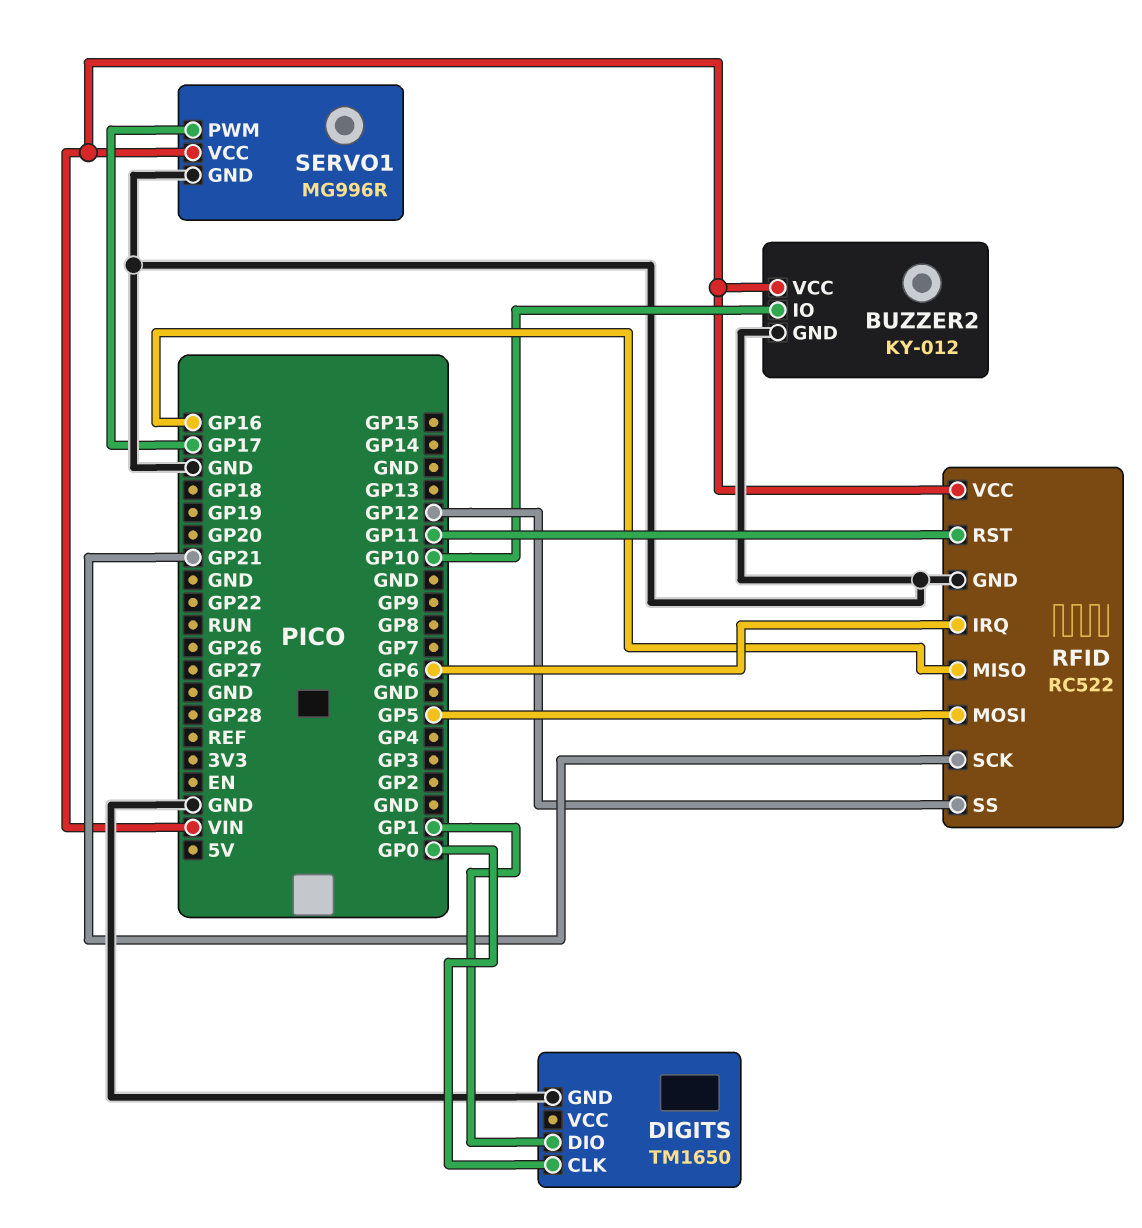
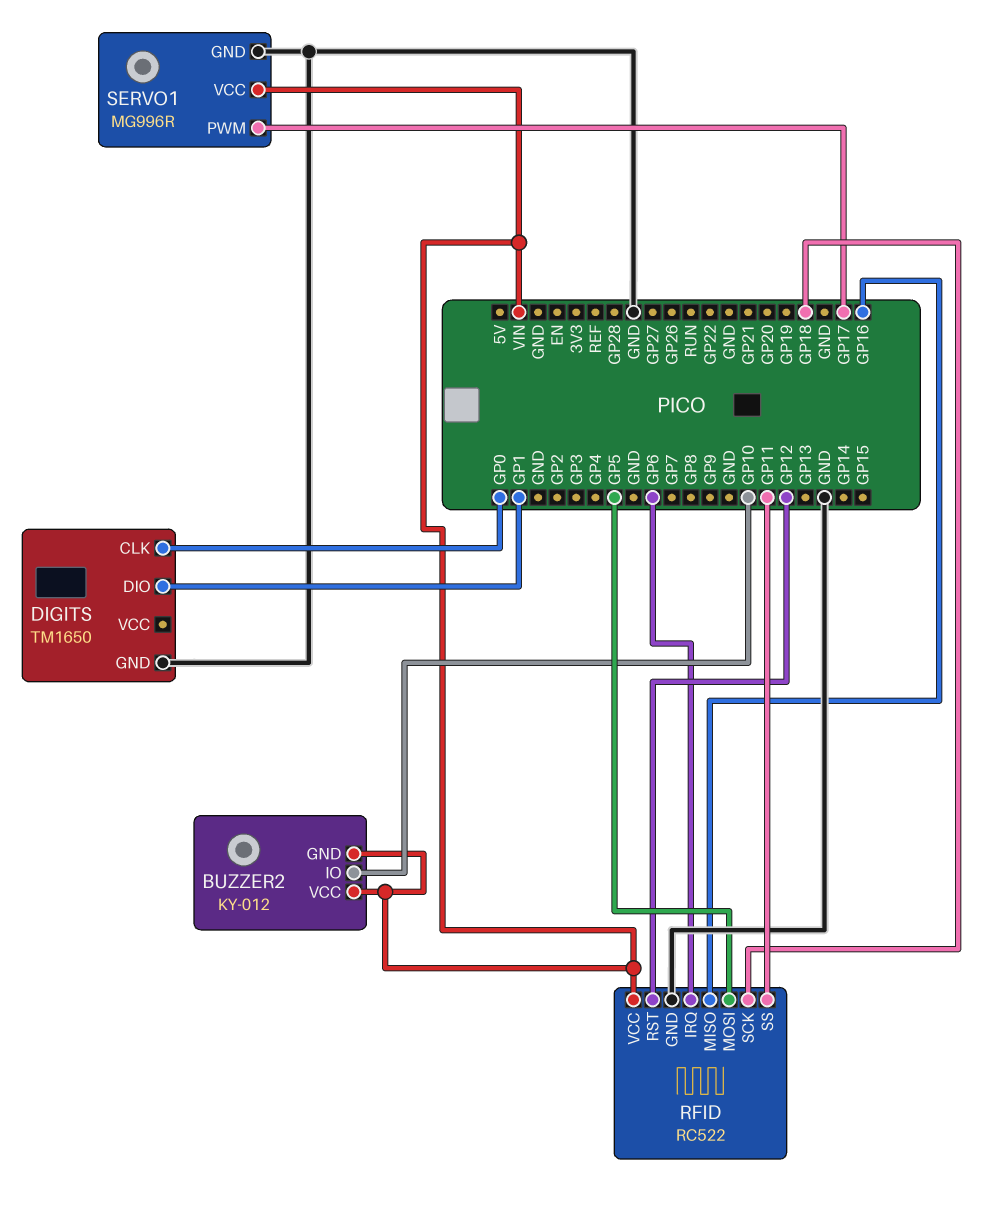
BUZZER2 pin GND: GND -> VIN
RFID pin RST: GP11 -> GP12
RFID pin SCK: GP21 -> GP18
RFID pin SS: GP12 -> GP11

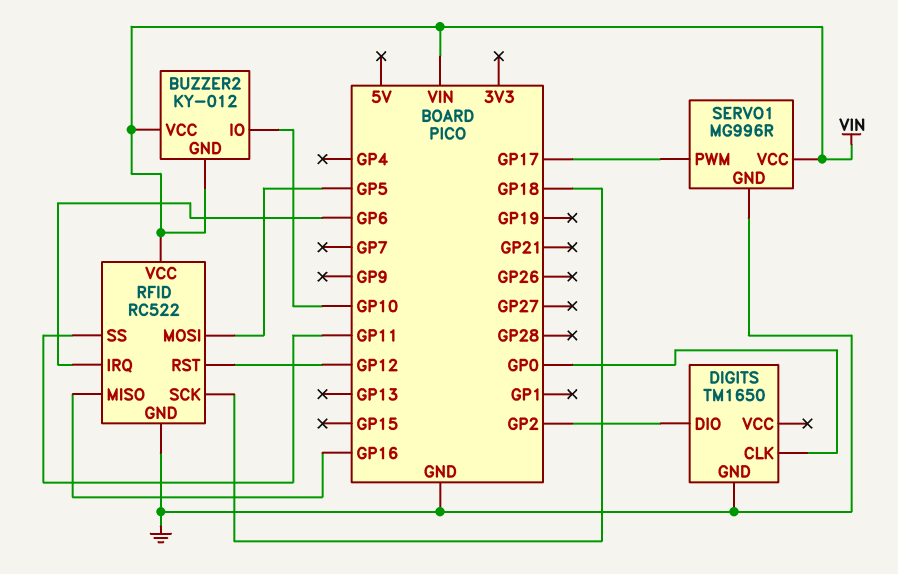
DIGITS pin DIO: GP1 -> GP2

